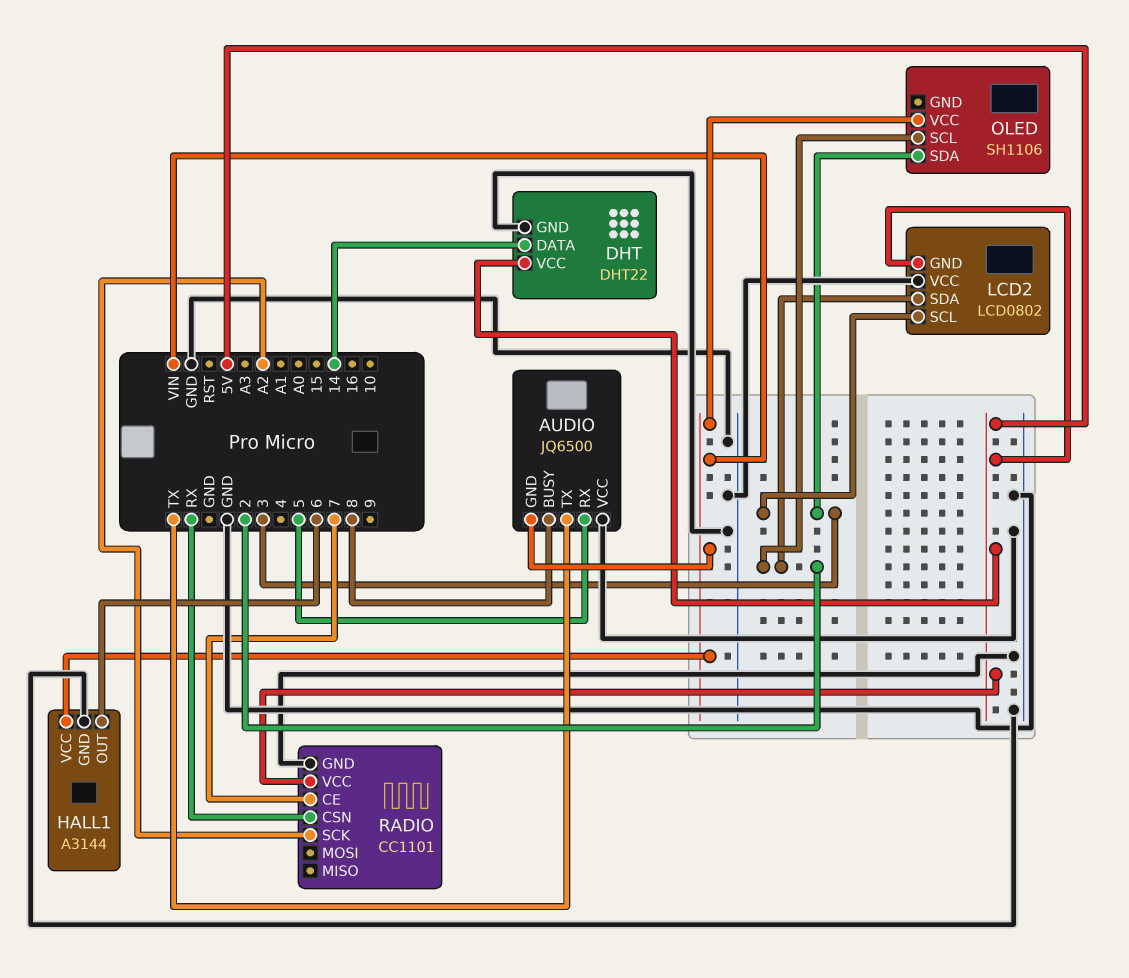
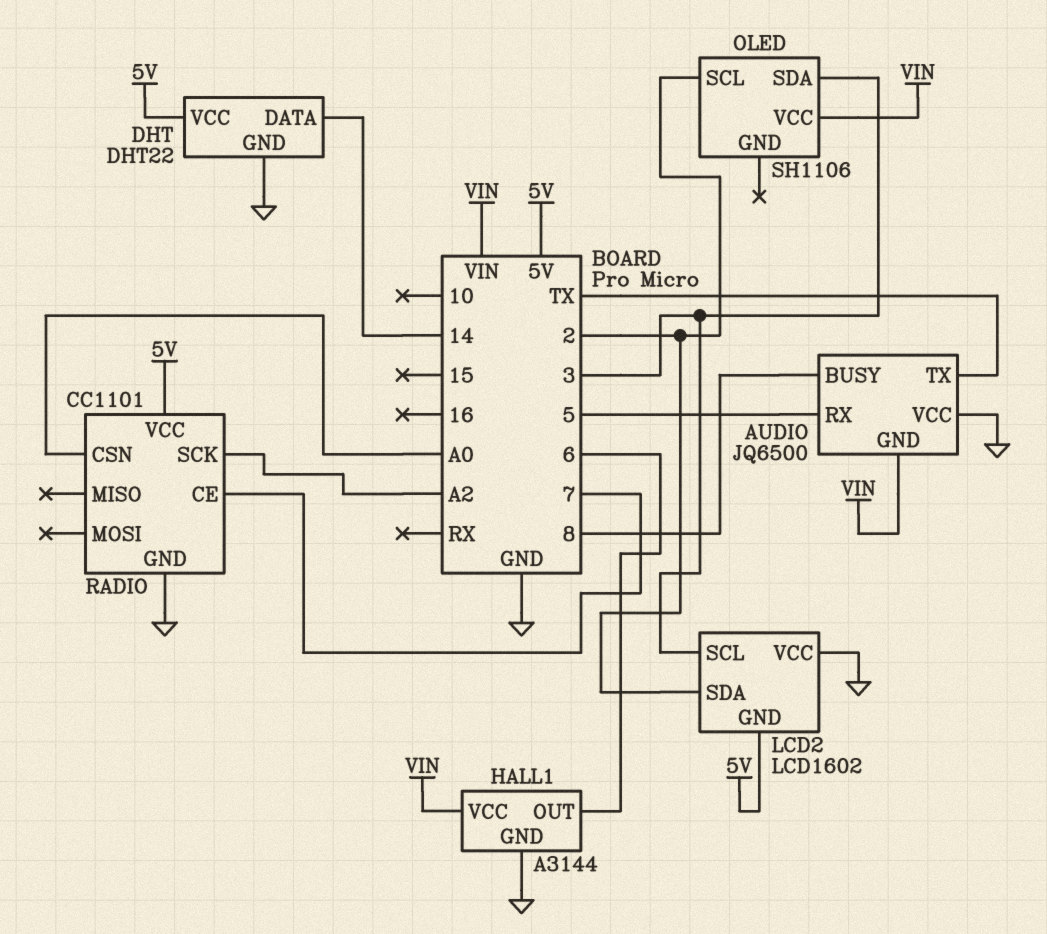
LCD2: LCD0802 -> LCD1602
RADIO pin CSN: RX -> A0

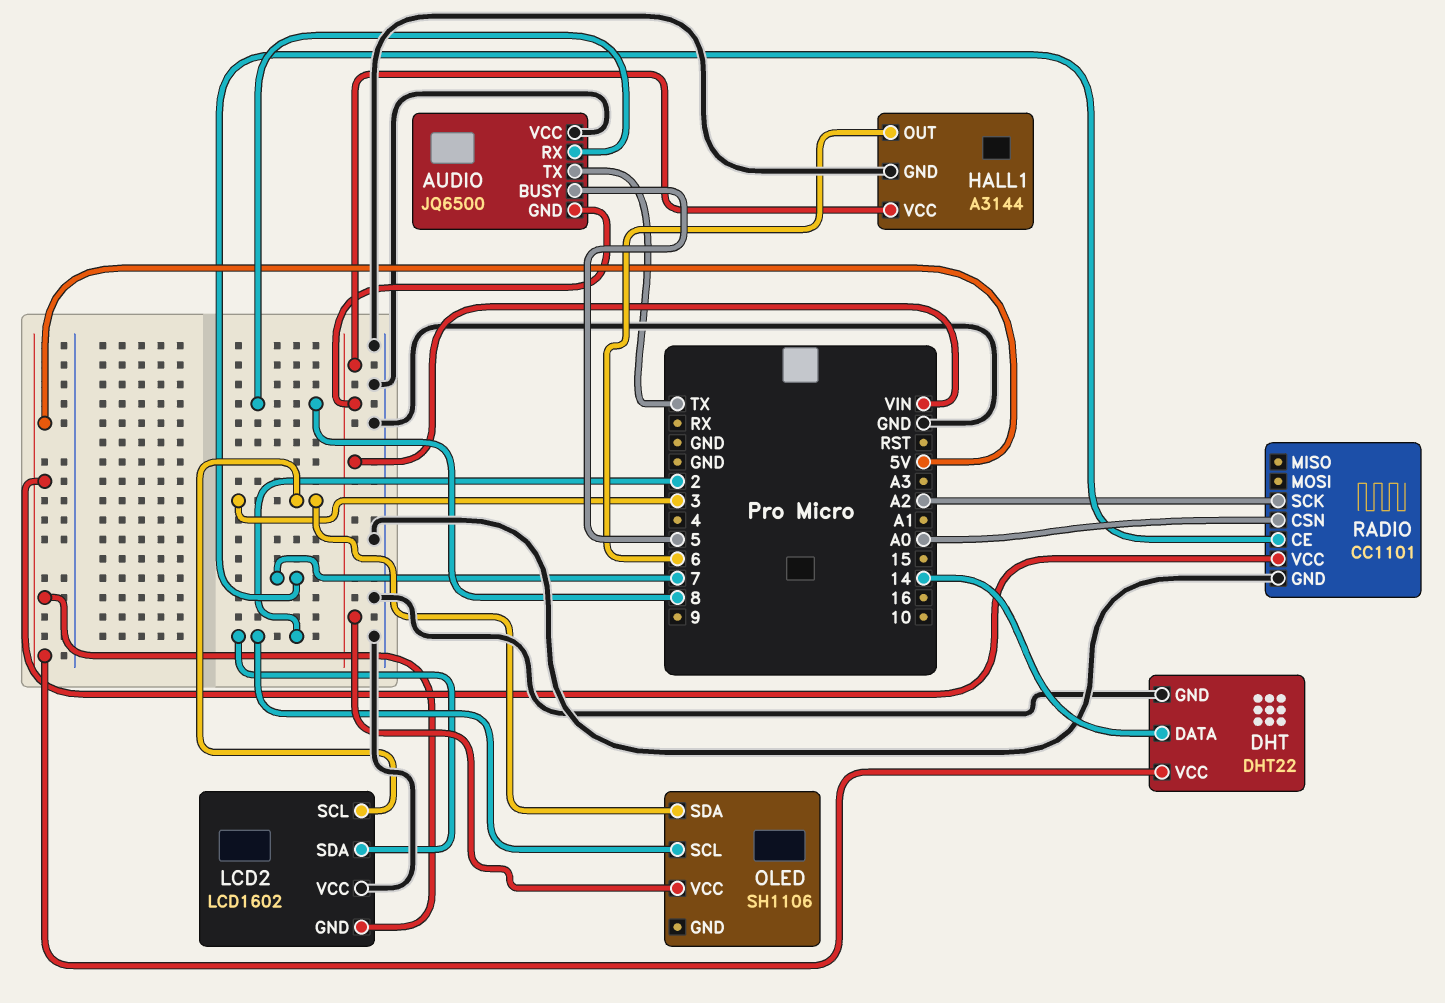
AUDIO pin BUSY: 8 -> 5
AUDIO pin RX: 5 -> 8

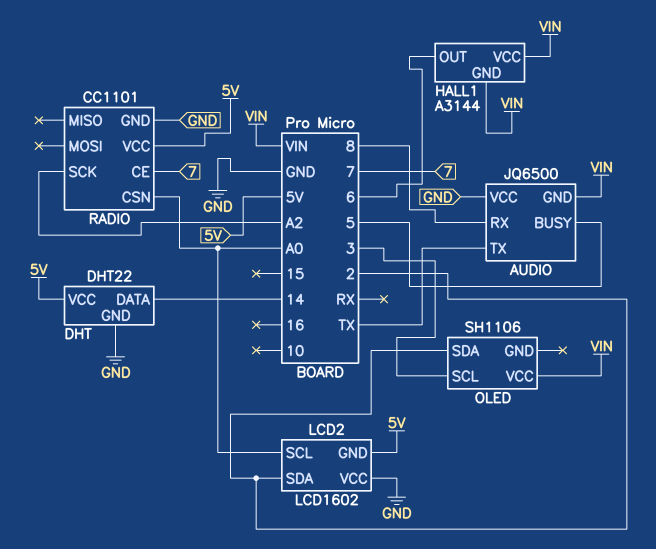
HALL1 pin GND: GND -> VIN
LCD2 pin SCL: 3 -> A0
OLED pin SCL: 2 -> 3
OLED pin SDA: 3 -> 2

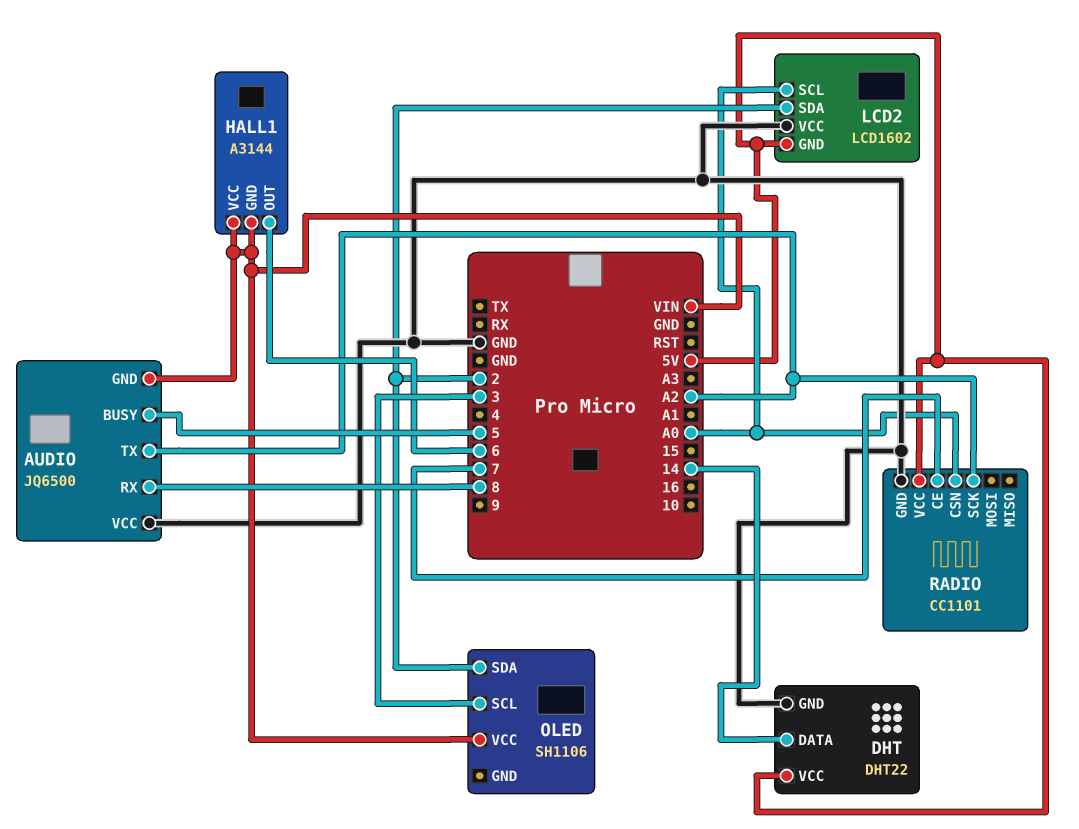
AUDIO pin TX: TX -> A2

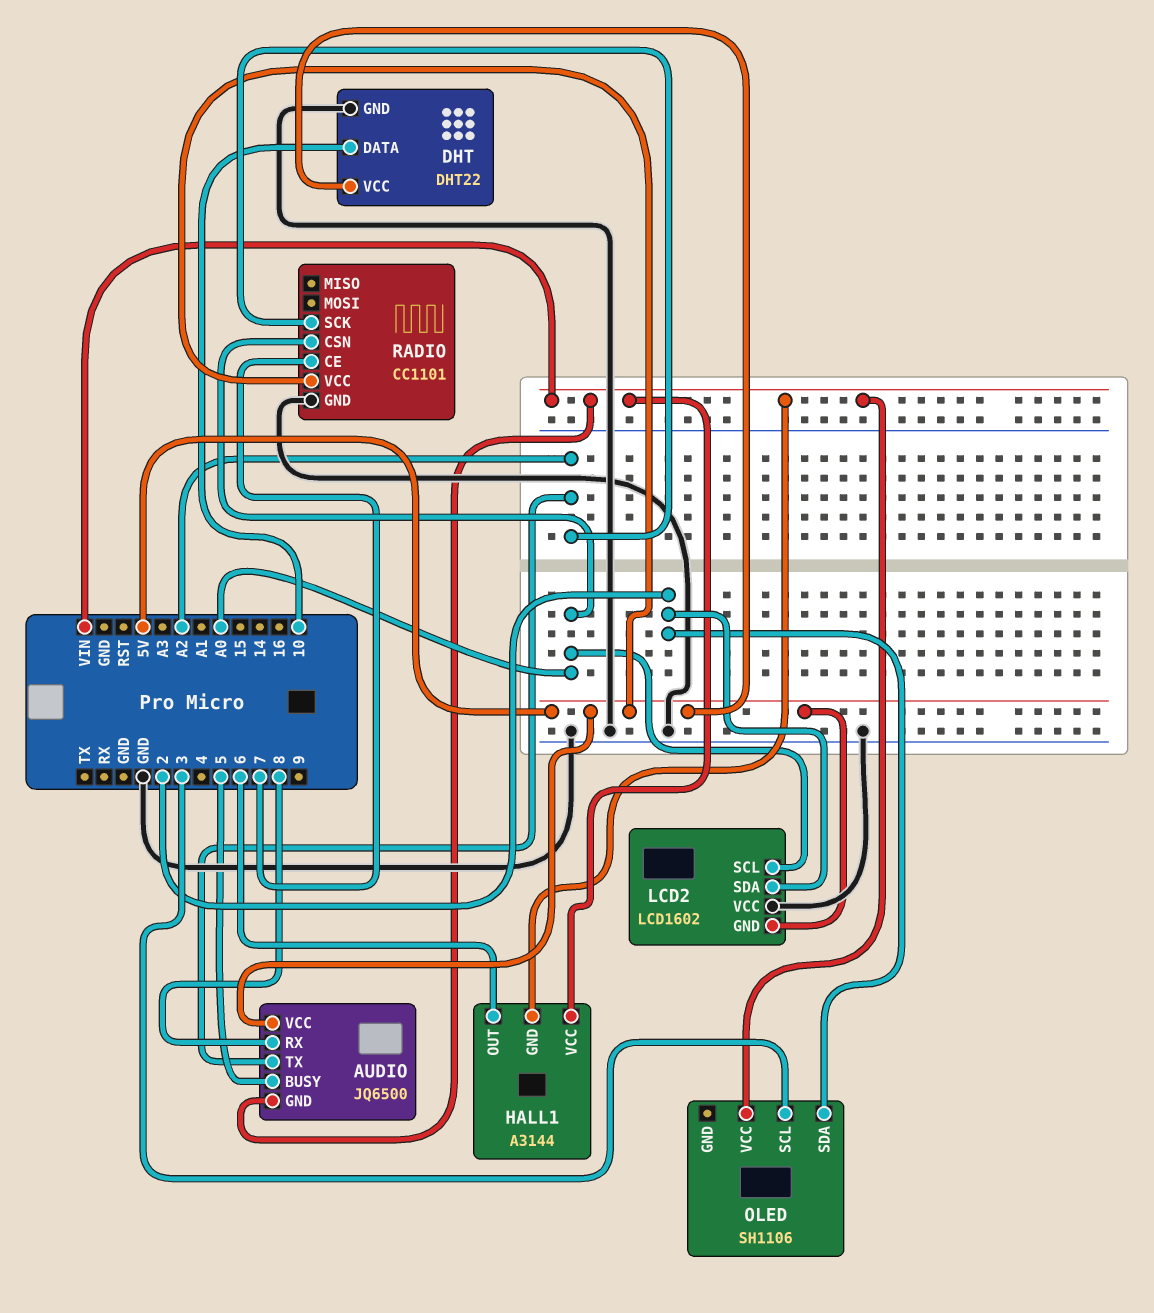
AUDIO pin VCC: GND -> 5V
DHT pin DATA: 14 -> 10

